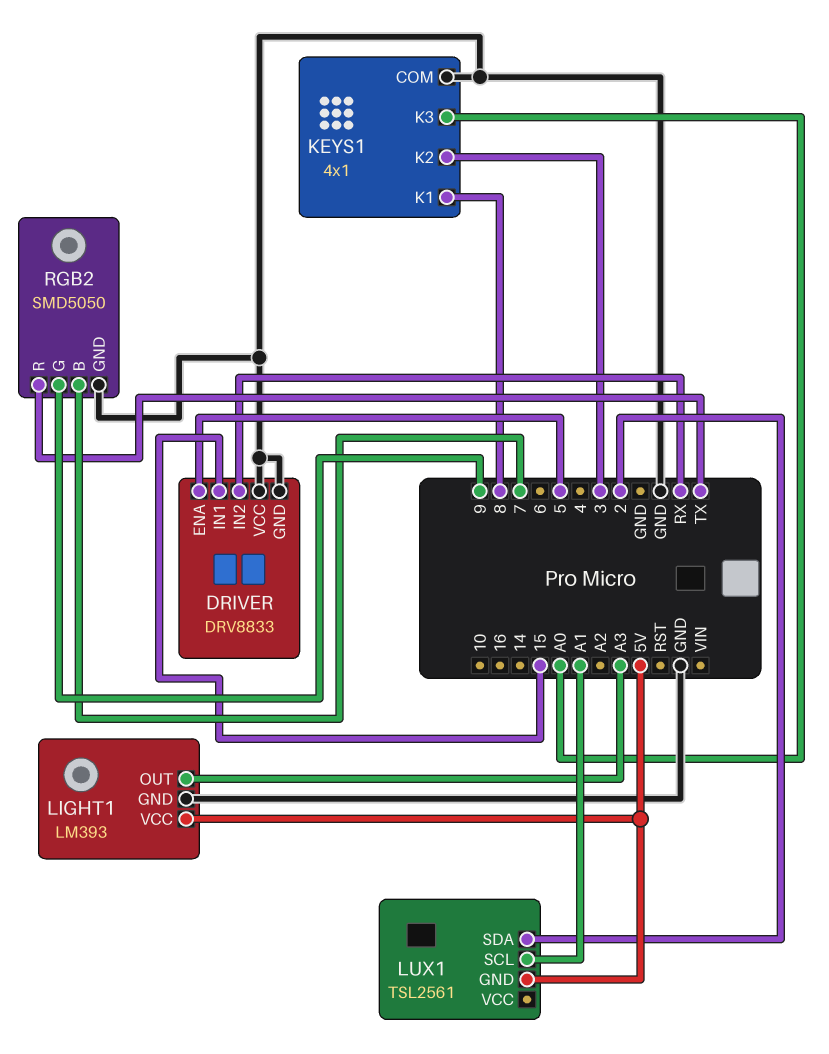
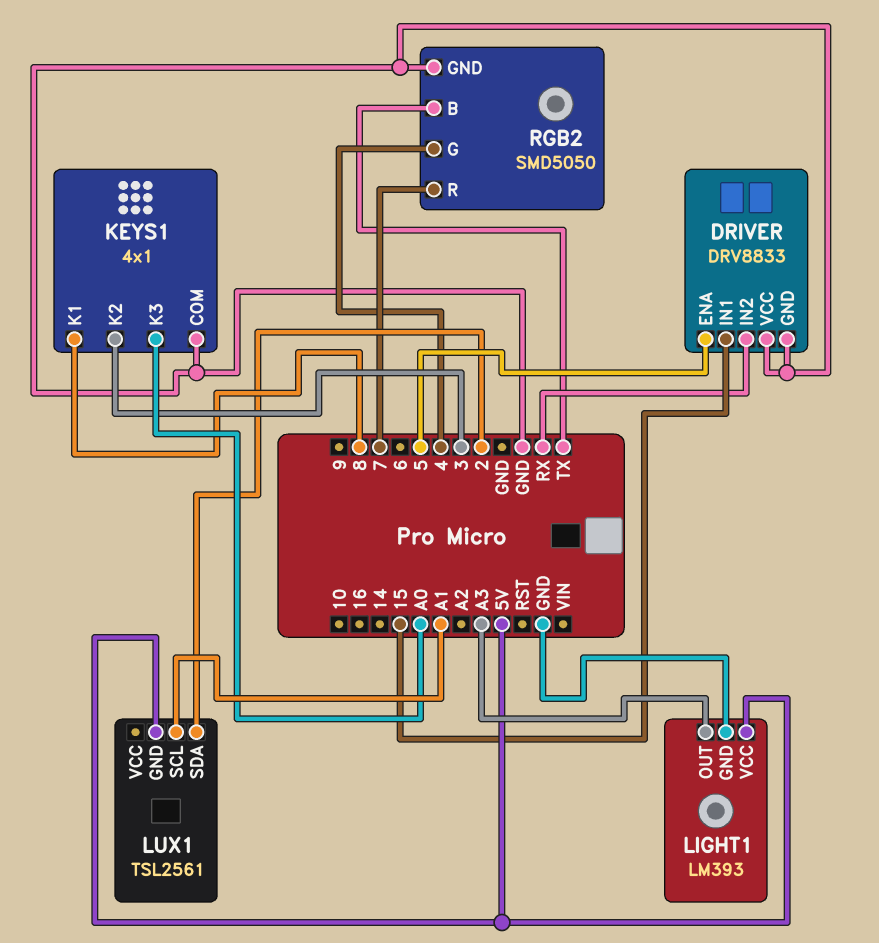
RGB2 pin B: 7 -> TX
RGB2 pin G: 9 -> 4
RGB2 pin R: TX -> 7

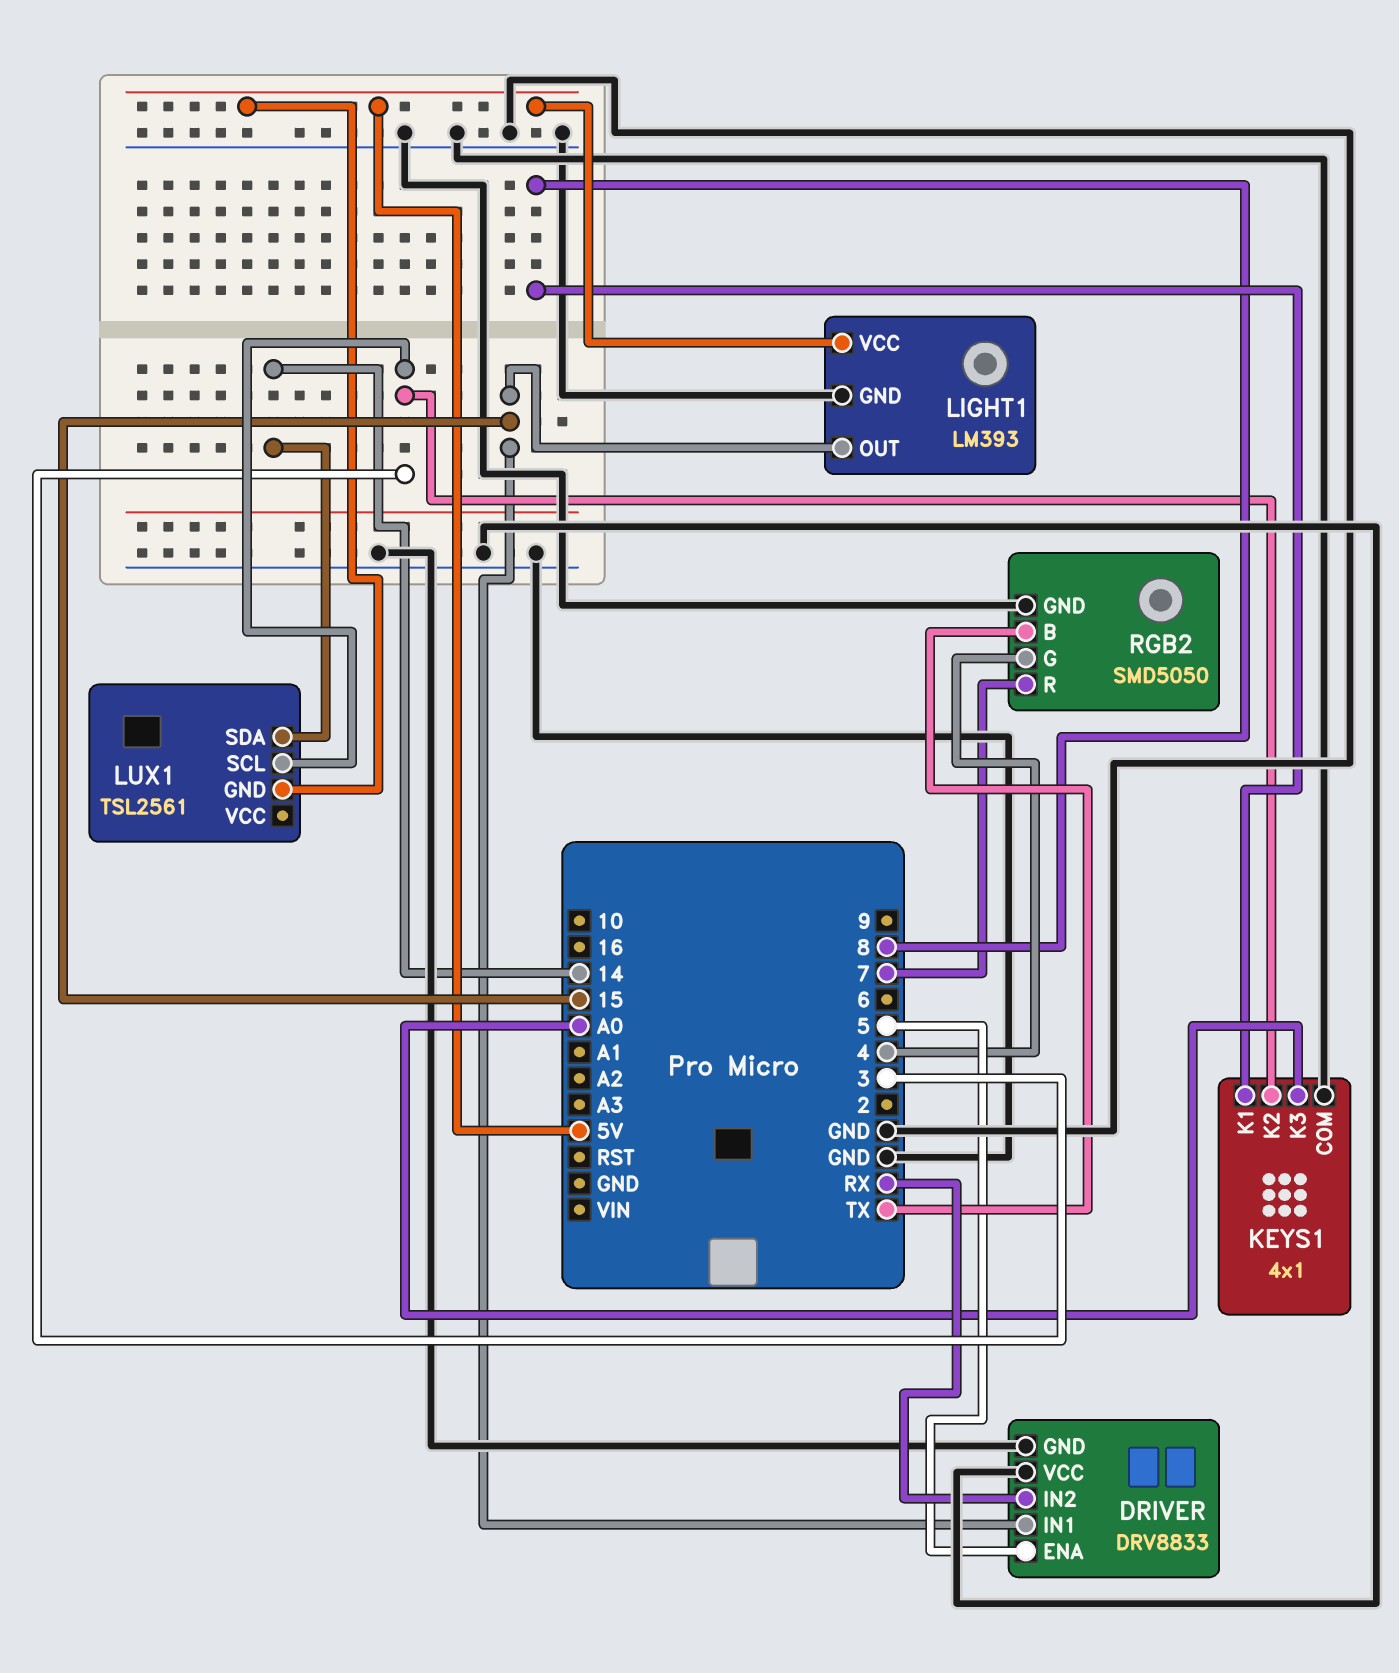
LIGHT1 pin OUT: A3 -> 15
LUX1 pin SCL: A1 -> 3
LUX1 pin SDA: 2 -> 14

